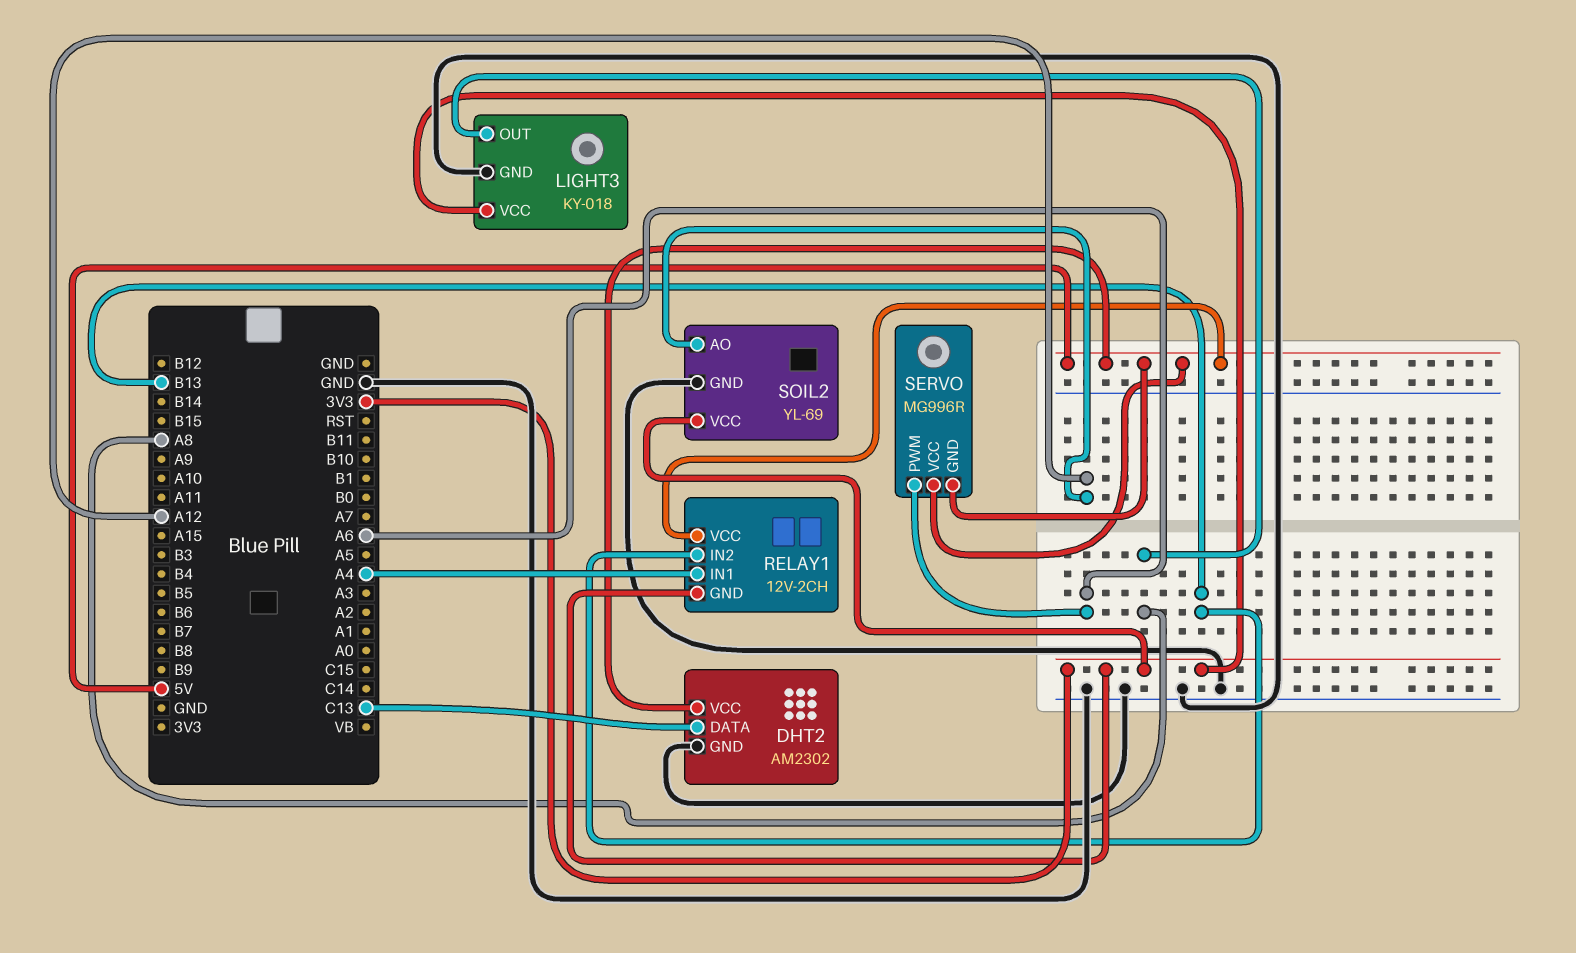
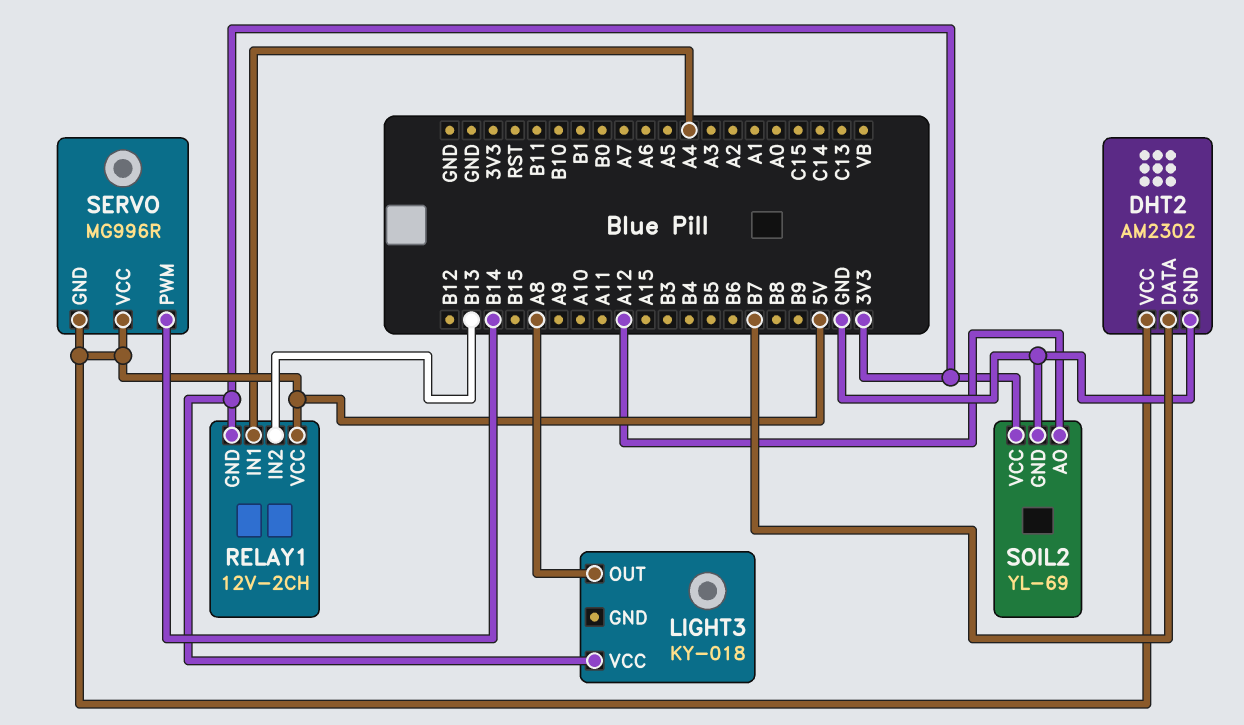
DHT2 pin DATA: C13 -> B7
LIGHT3 pin GND: GND -> none
SERVO pin PWM: A6 -> B14

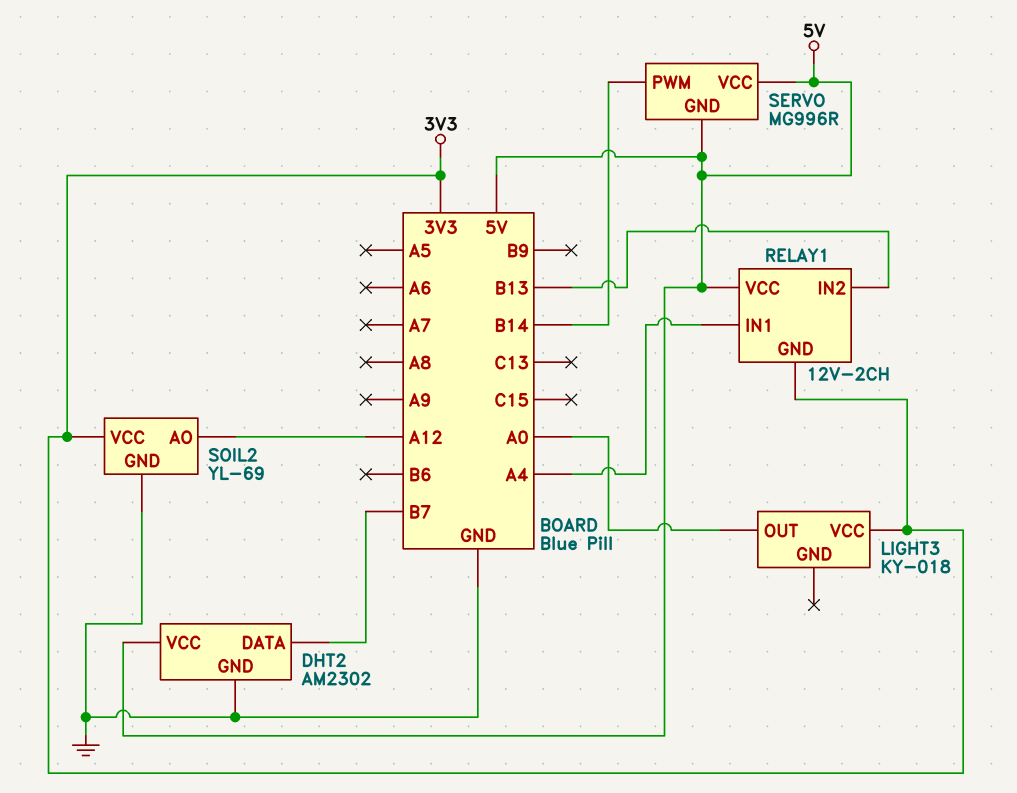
LIGHT3 pin OUT: A8 -> A0

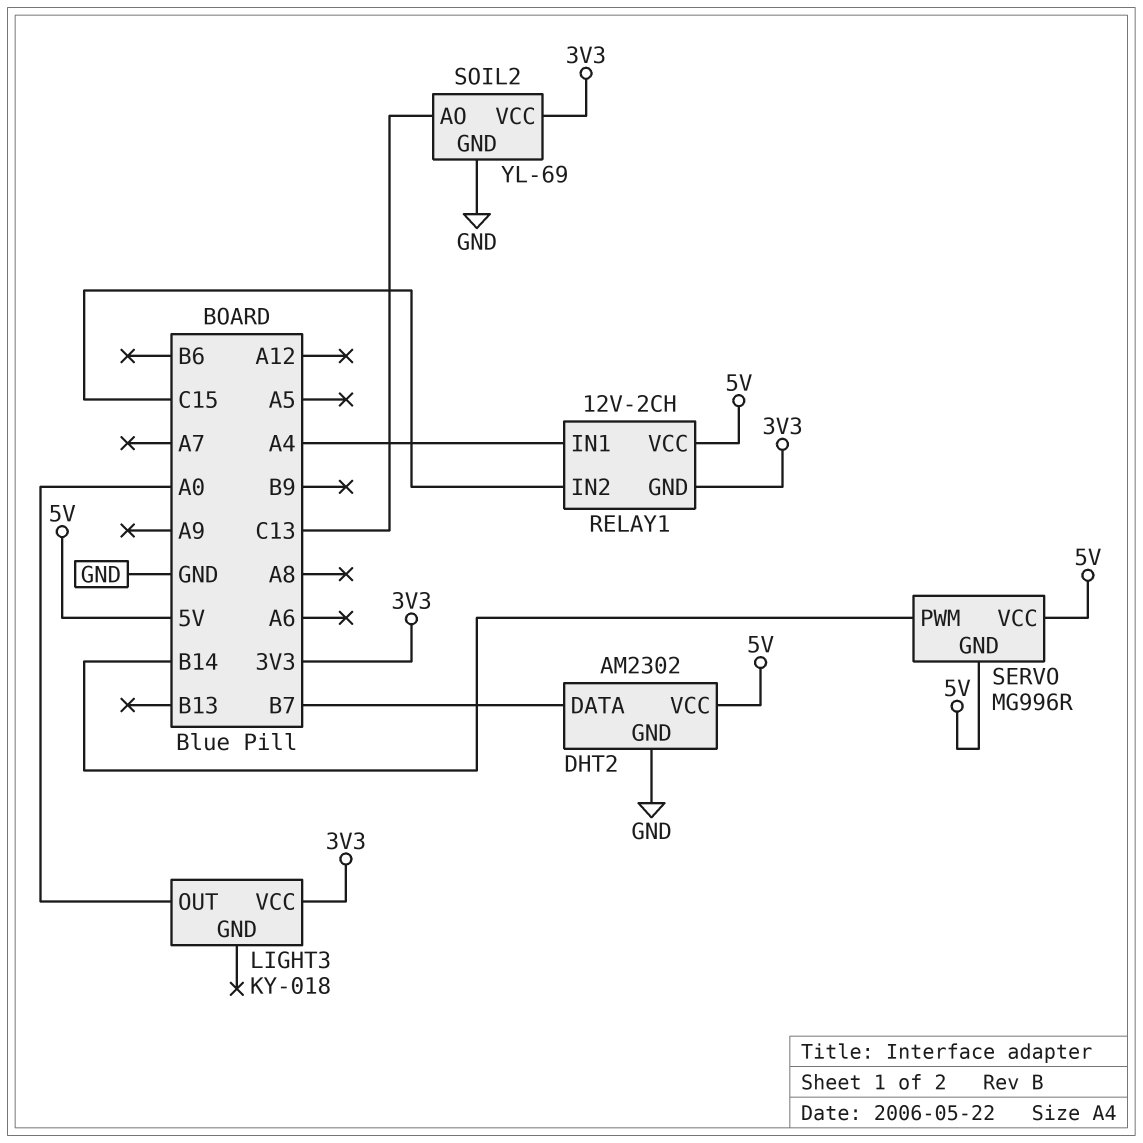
RELAY1 pin IN2: B13 -> C15
SOIL2 pin AO: A12 -> C13

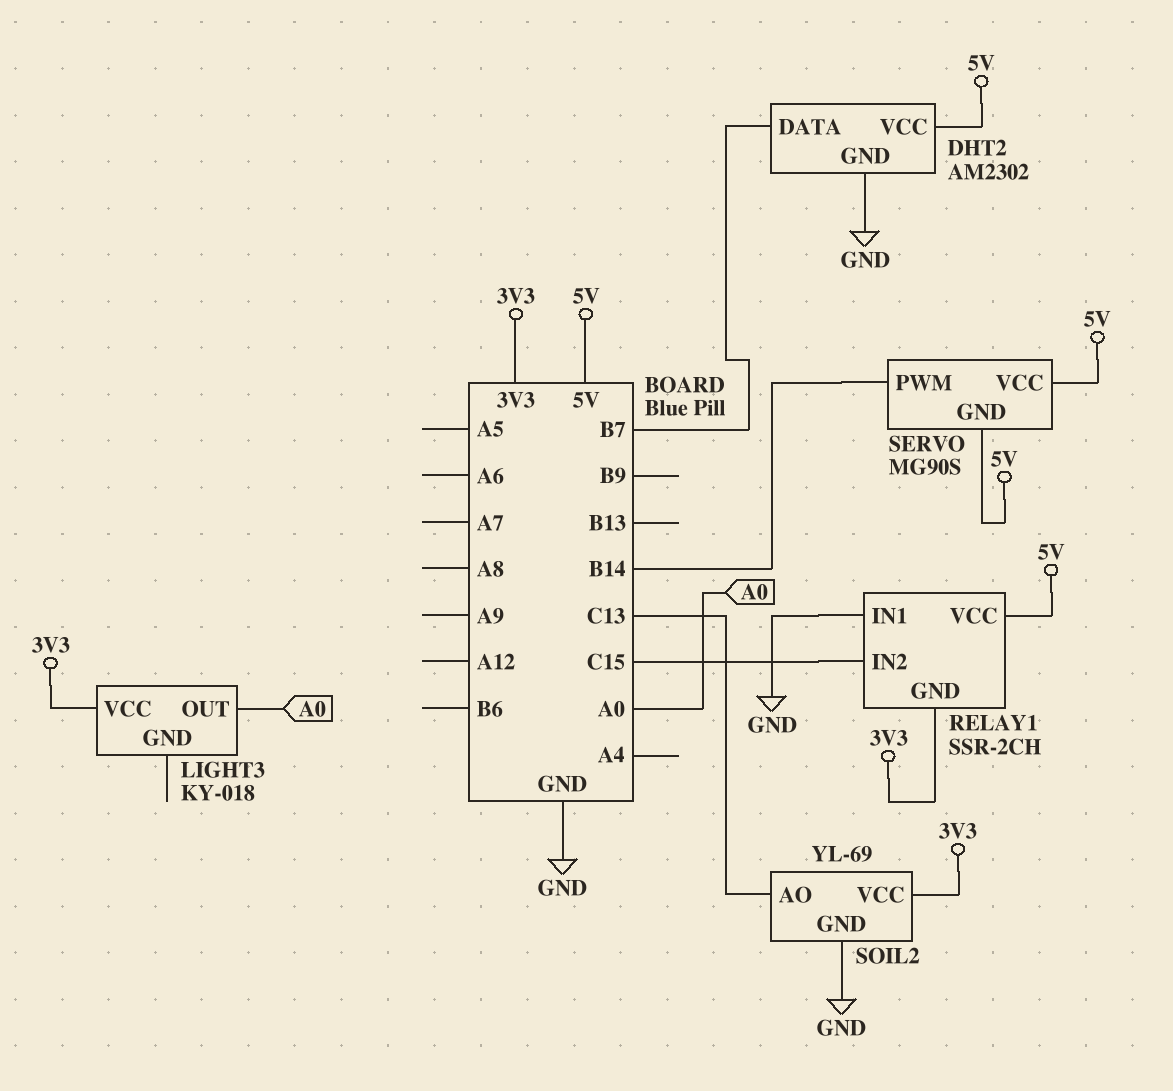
RELAY1: 12V-2CH -> SSR-2CH
RELAY1 pin IN1: A4 -> GND
SERVO: MG996R -> MG90S

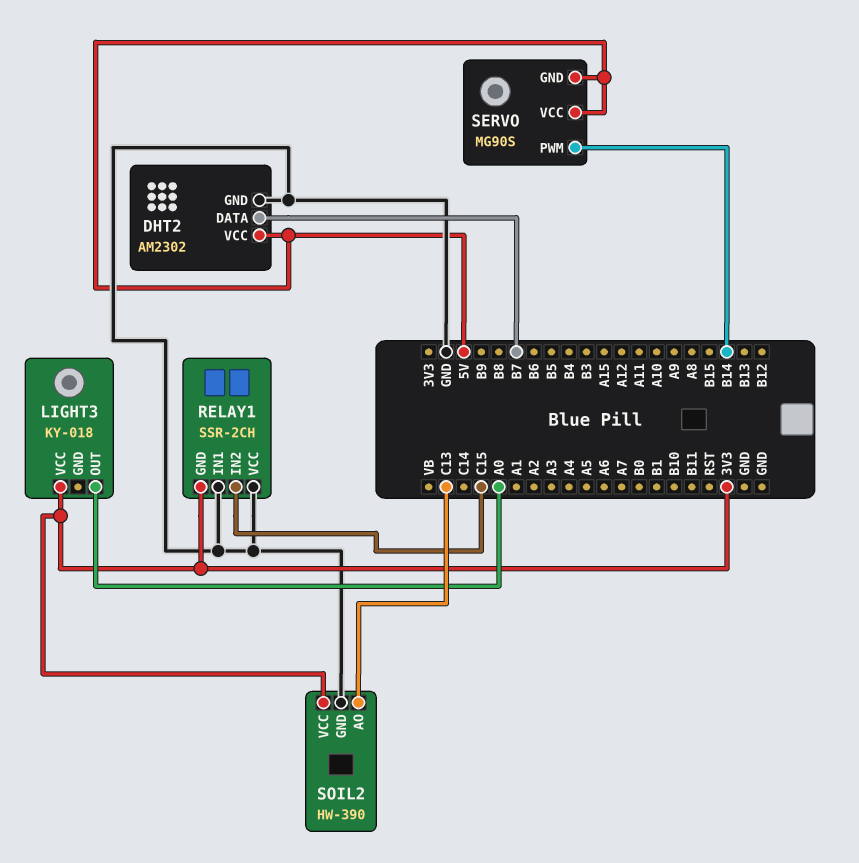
RELAY1 pin VCC: 5V -> GND
SOIL2: YL-69 -> HW-390

